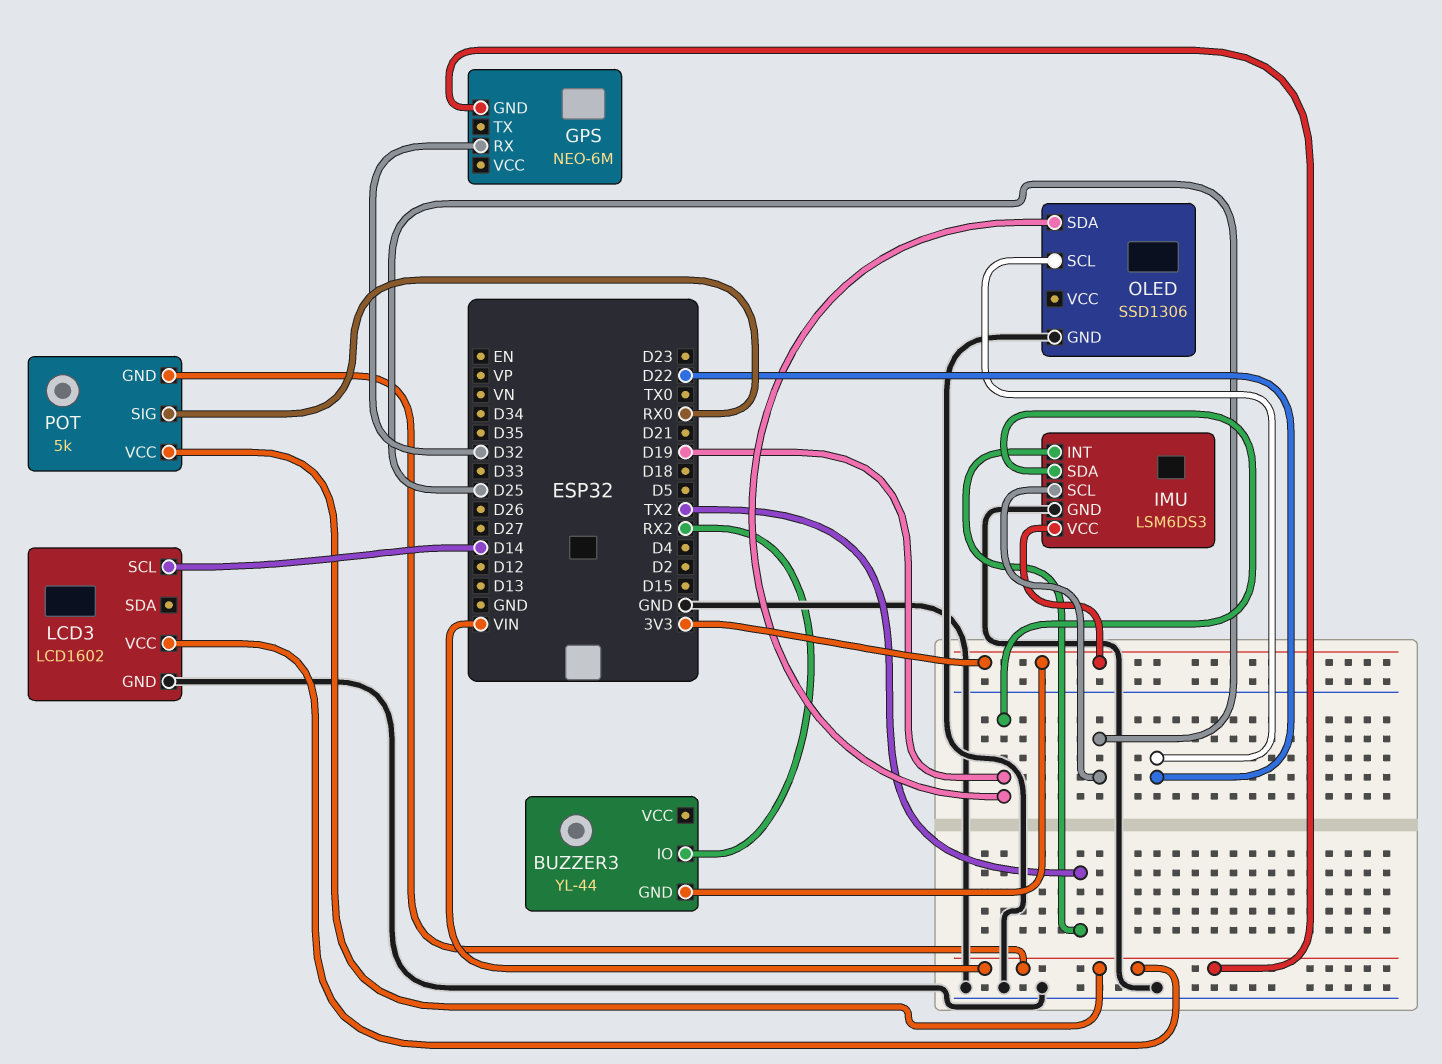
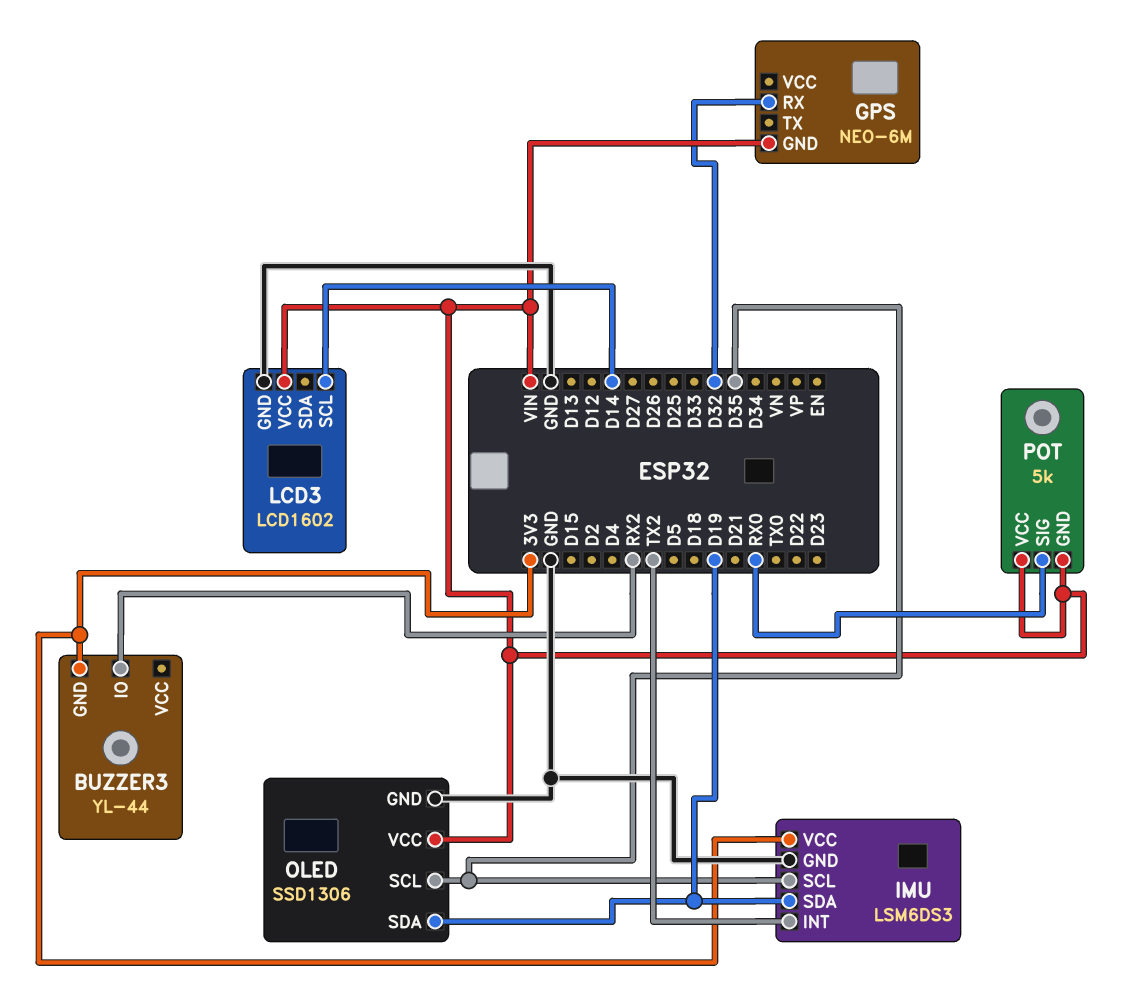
IMU pin SCL: D25 -> D35
OLED pin SCL: D22 -> D35
OLED pin VCC: none -> VIN

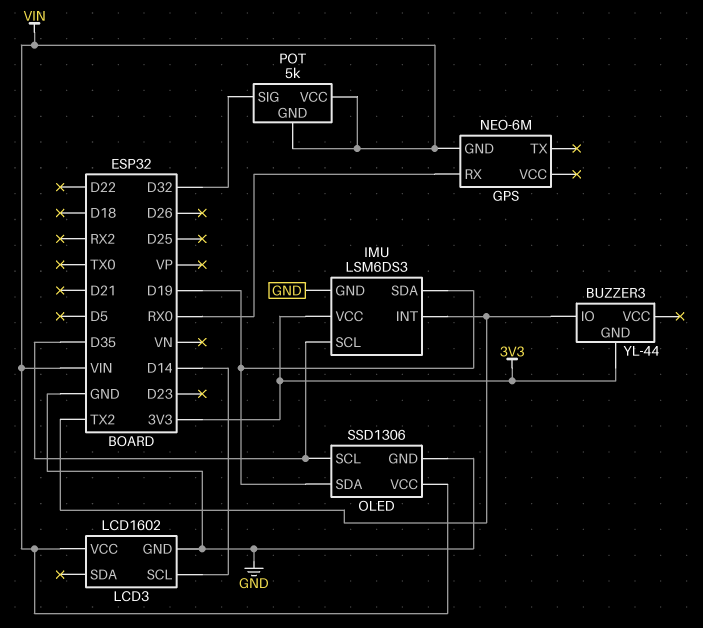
BUZZER3 pin IO: RX2 -> TX2
GPS pin RX: D32 -> RX0
POT pin SIG: RX0 -> D32

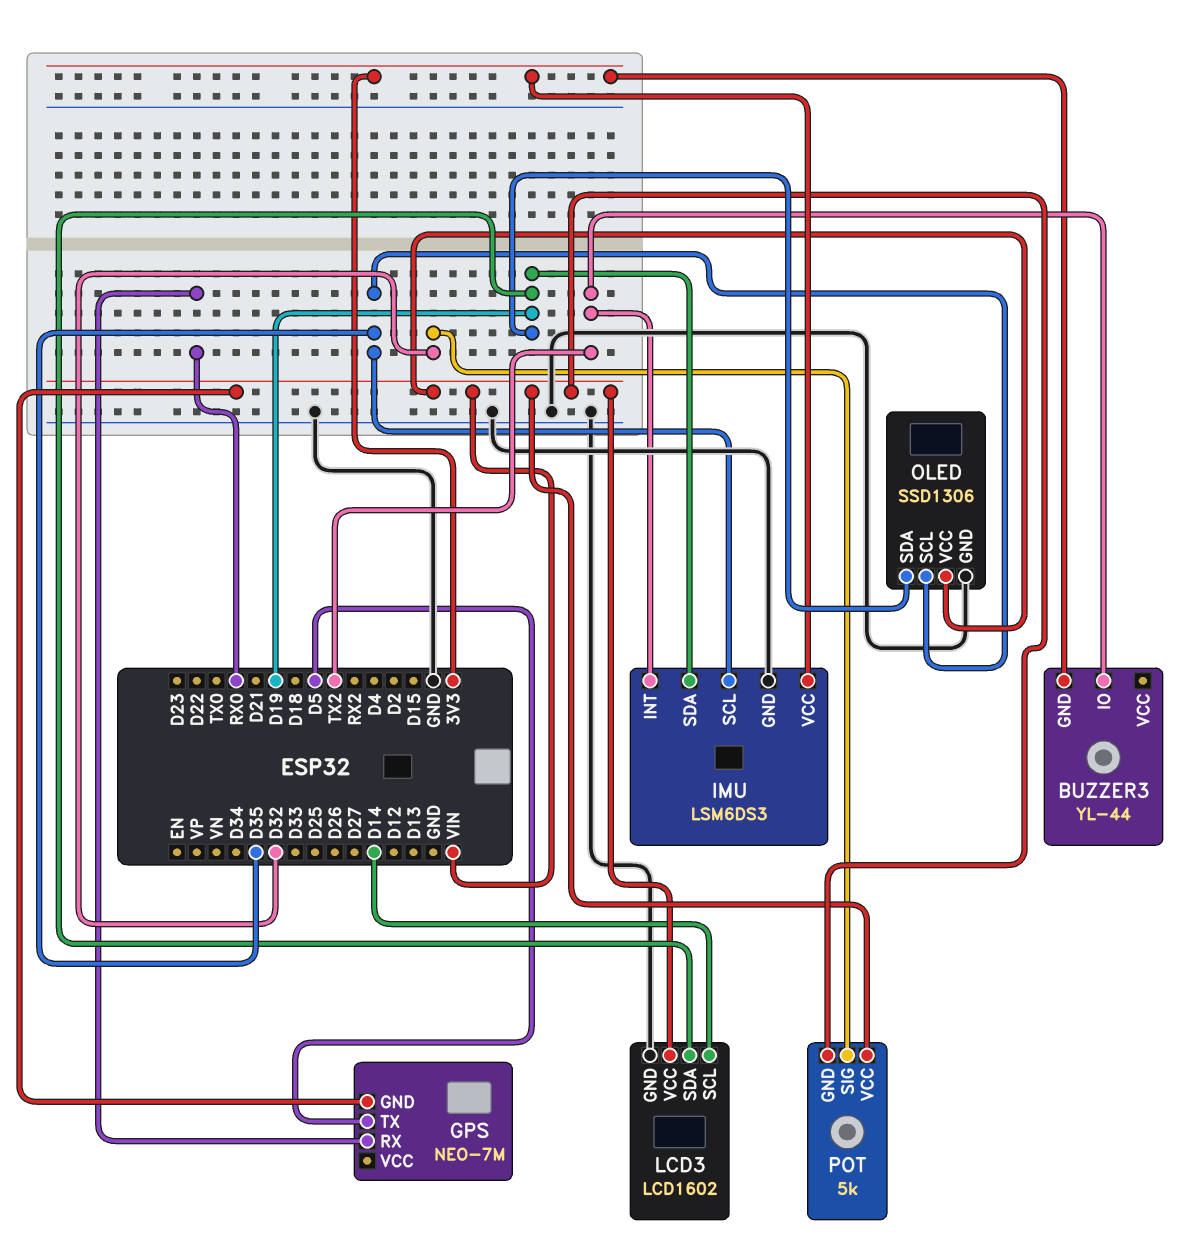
GPS: NEO-6M -> NEO-7M
GPS pin TX: none -> D5
LCD3 pin SDA: none -> D19

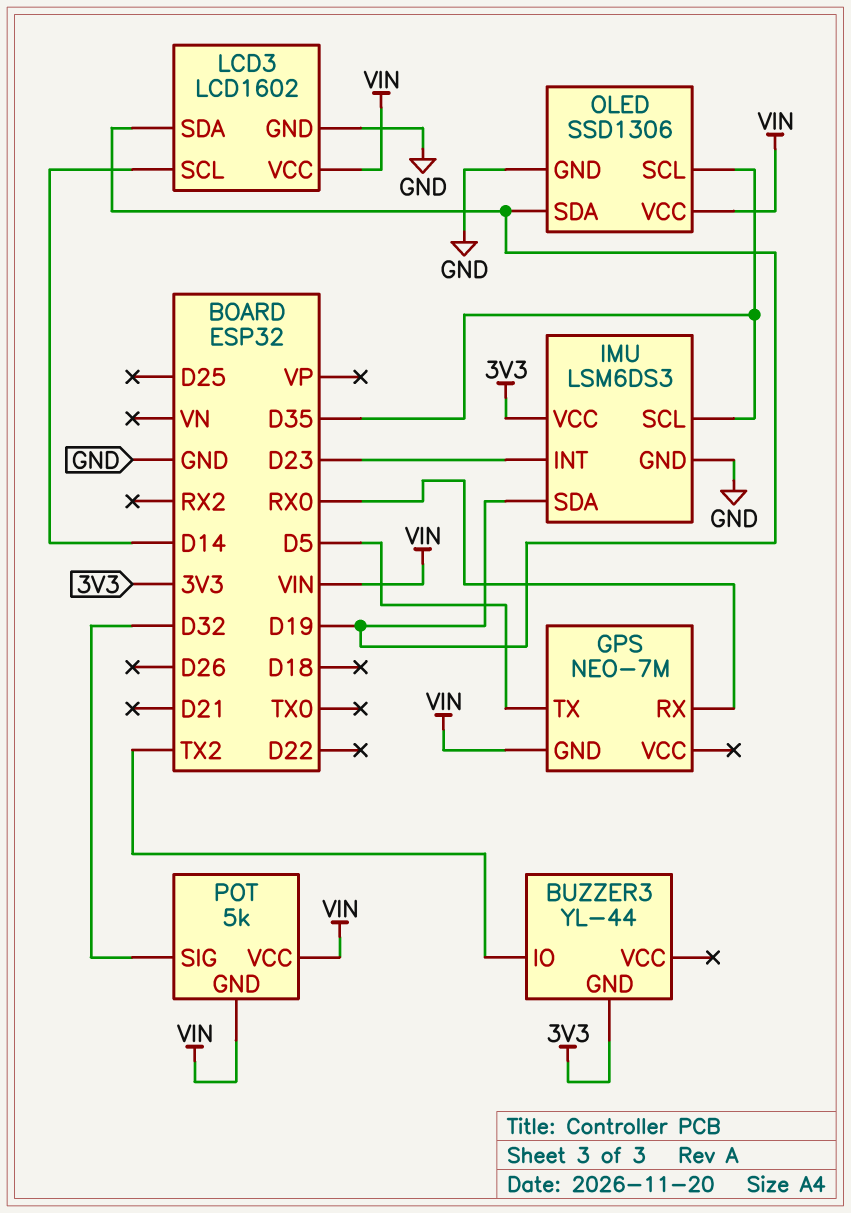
IMU pin INT: TX2 -> D23

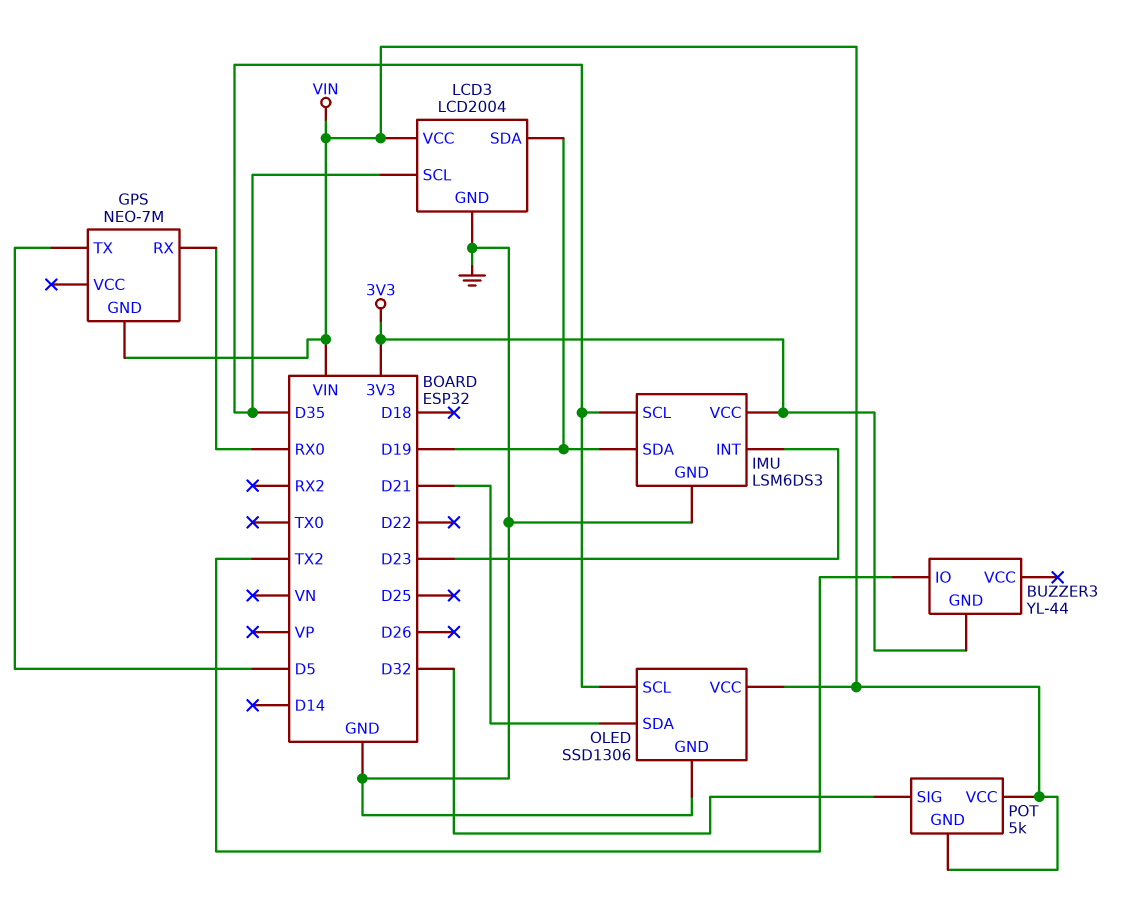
LCD3: LCD1602 -> LCD2004
LCD3 pin SCL: D14 -> D35
OLED pin SDA: D19 -> D21

